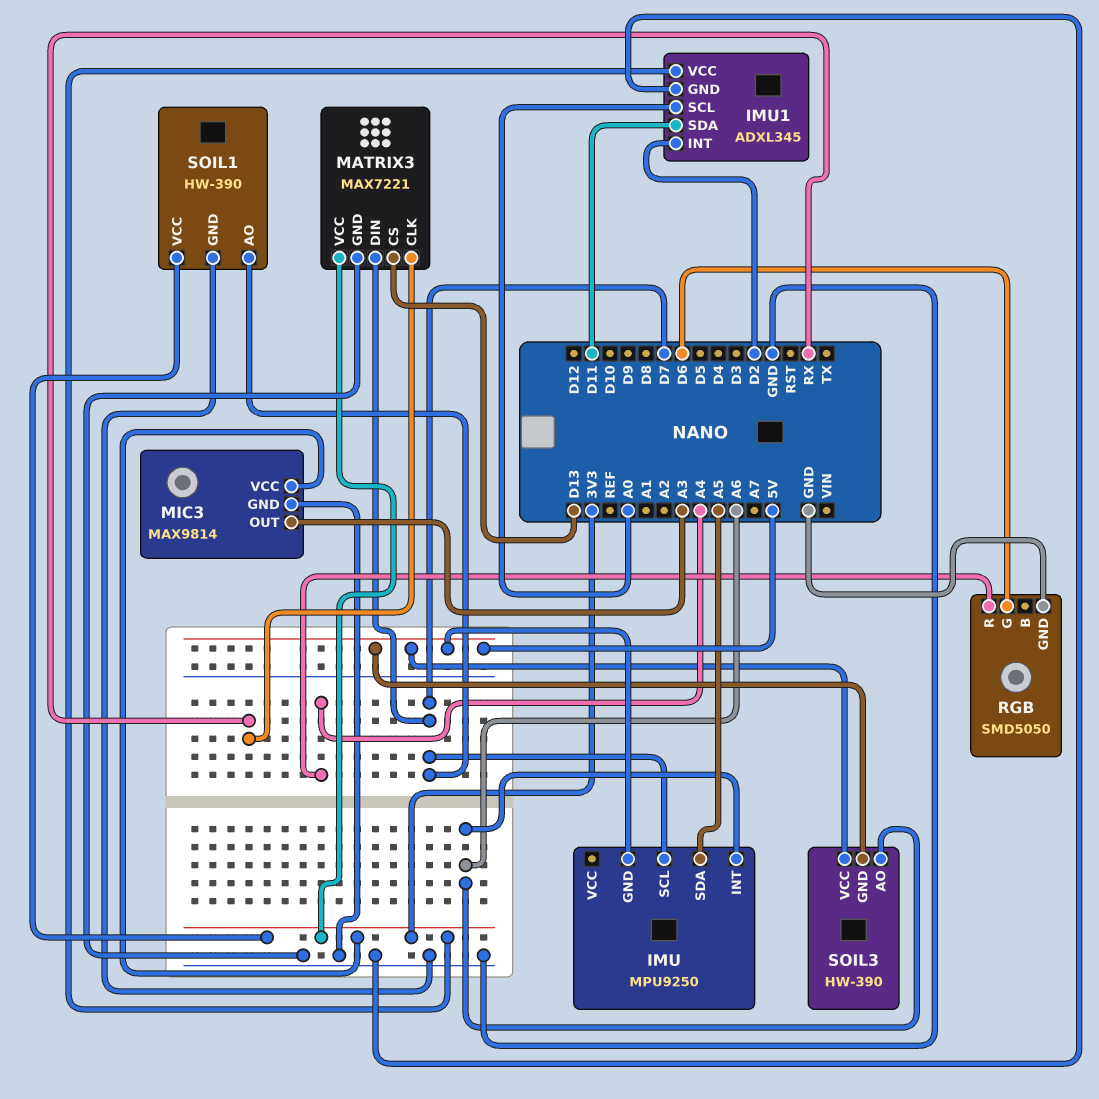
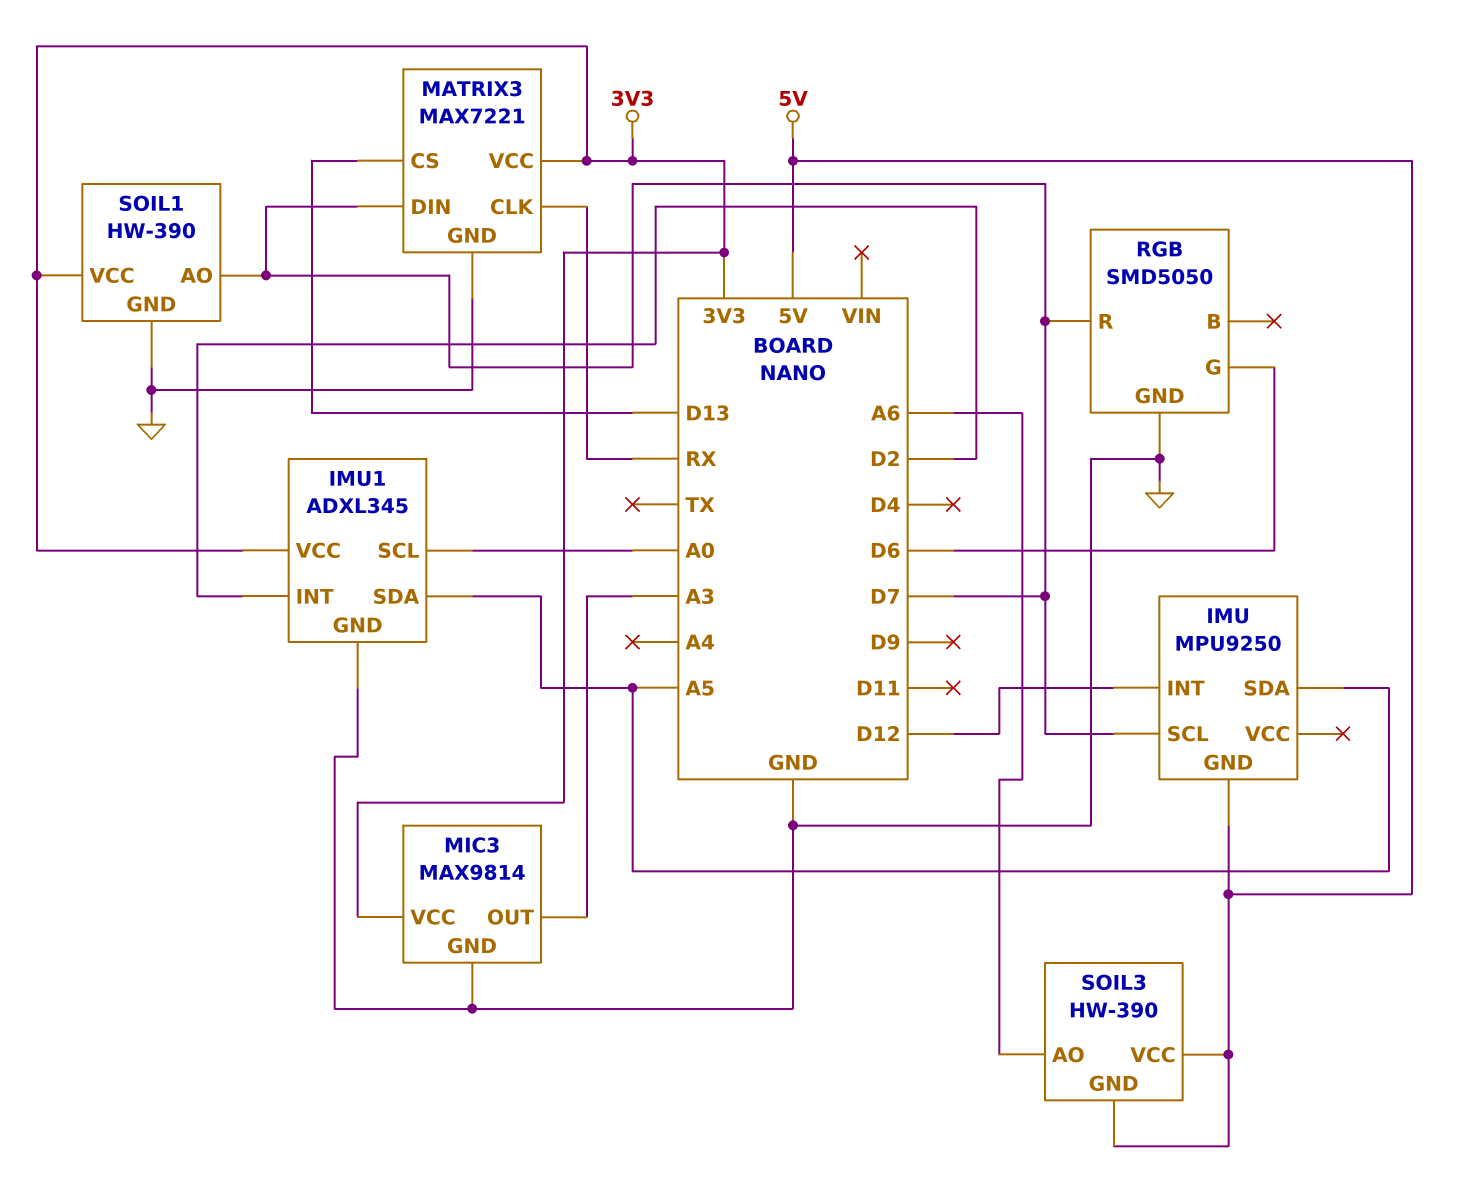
IMU pin INT: A6 -> D12
IMU1 pin SDA: D11 -> A5
RGB pin R: A4 -> D7

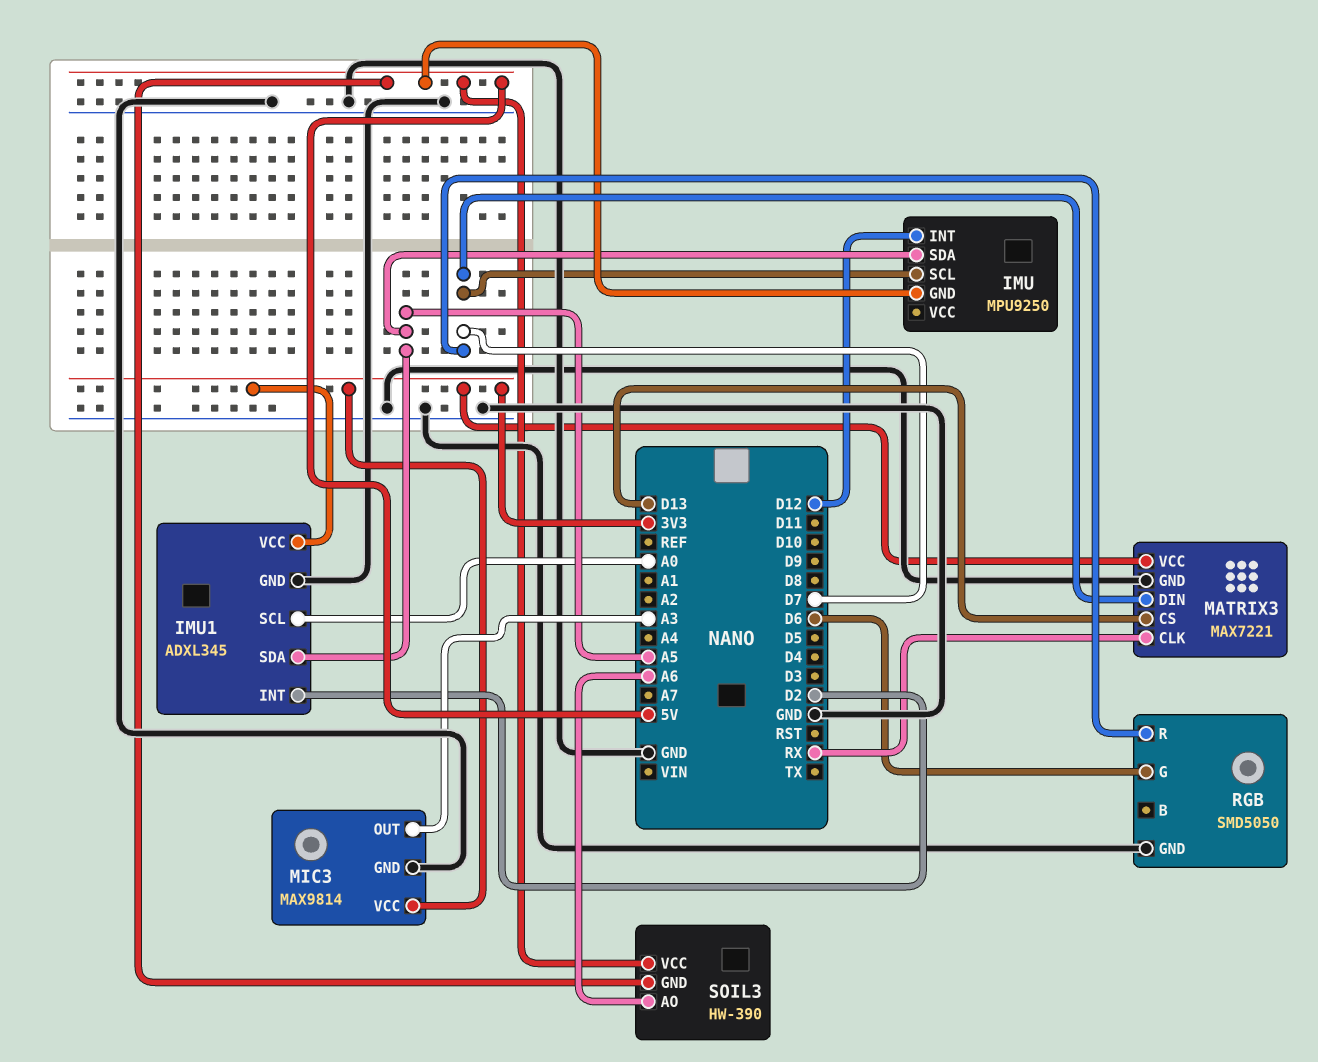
SOIL1: HW-390 -> none
SOIL1 pin AO: D7 -> none
SOIL1 pin GND: GND -> none
SOIL1 pin VCC: 3V3 -> none

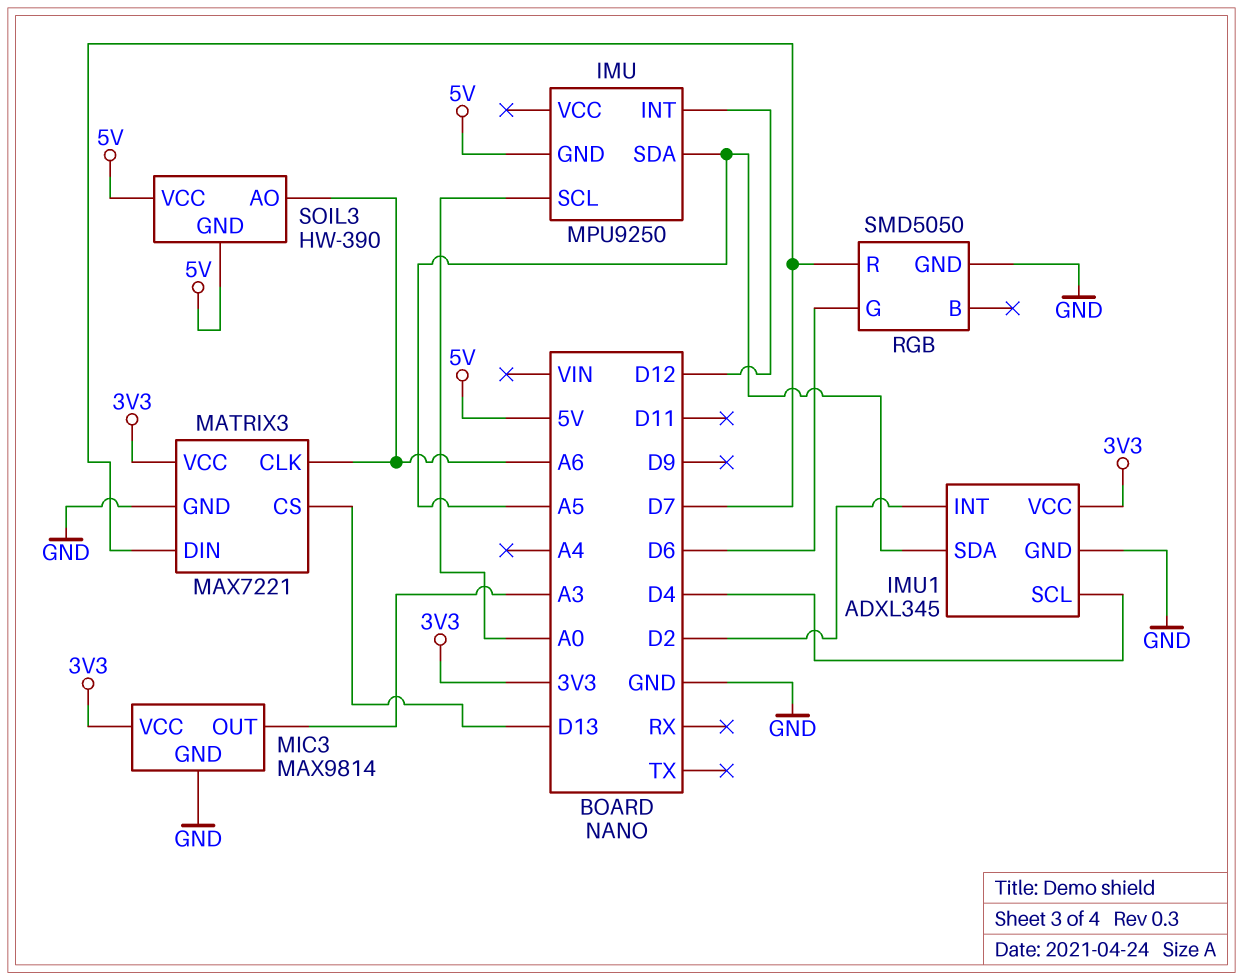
IMU pin SCL: D7 -> A0
IMU1 pin SCL: A0 -> D4
MATRIX3 pin CLK: RX -> A6

